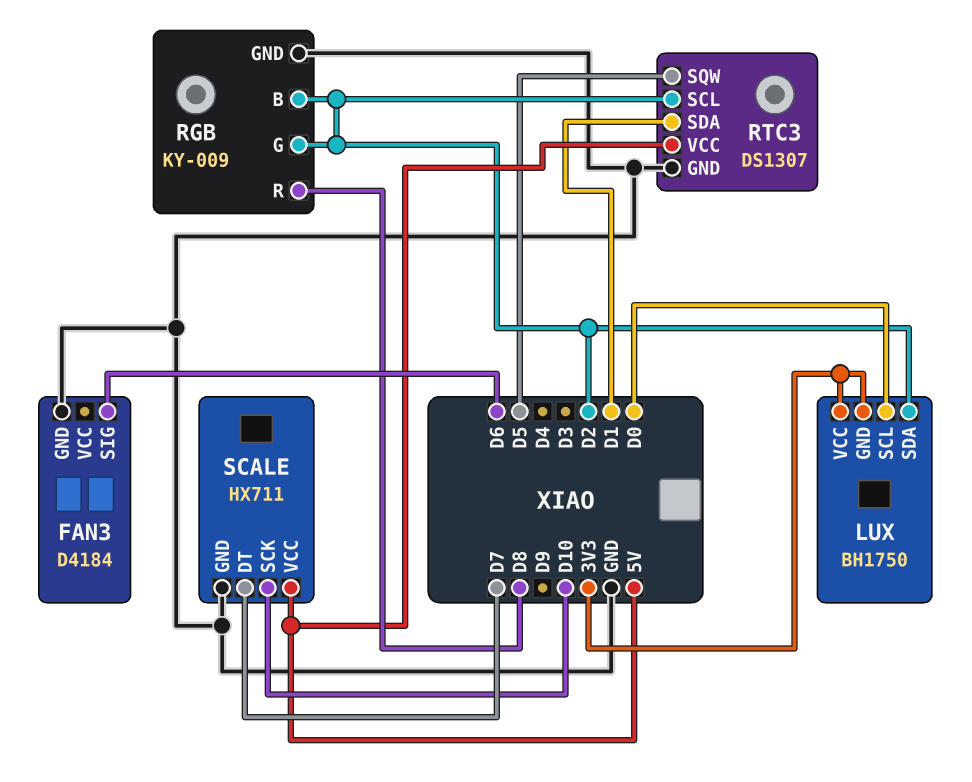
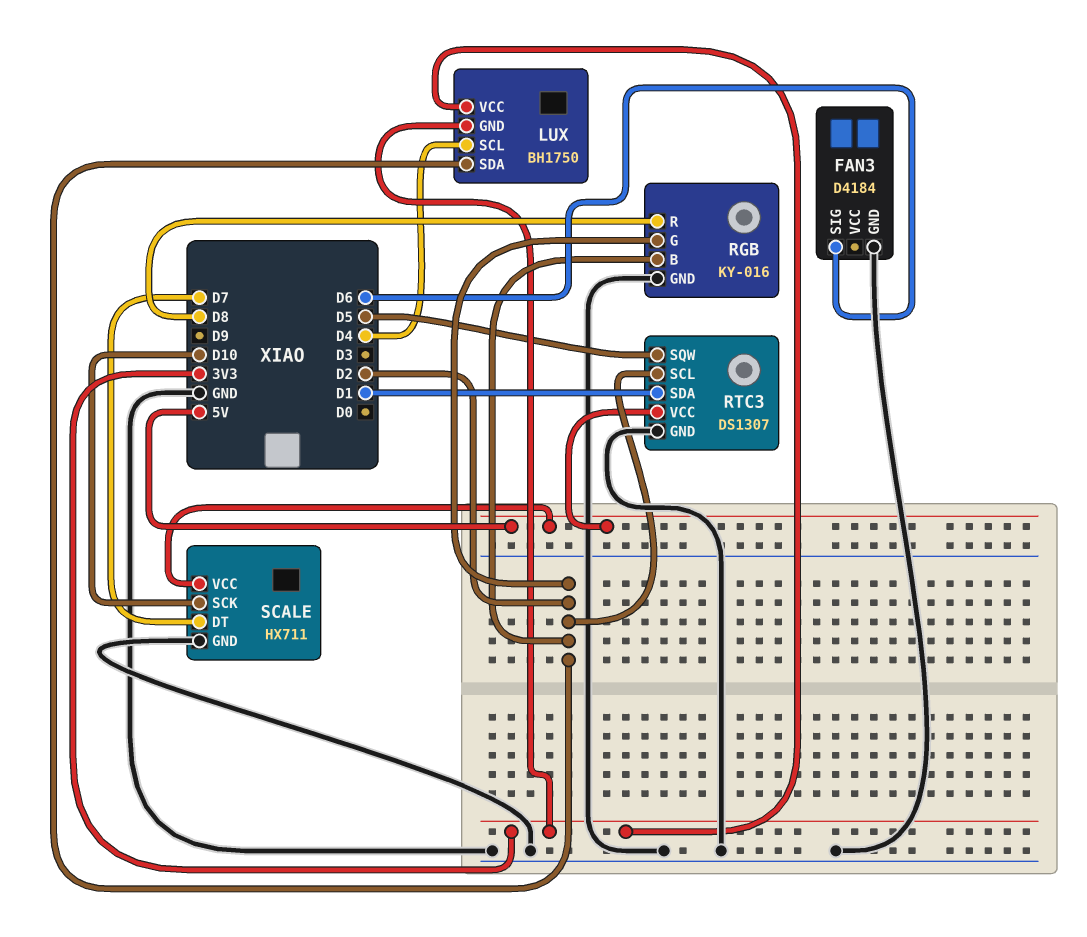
LUX pin SCL: D0 -> D4
RGB: KY-009 -> KY-016

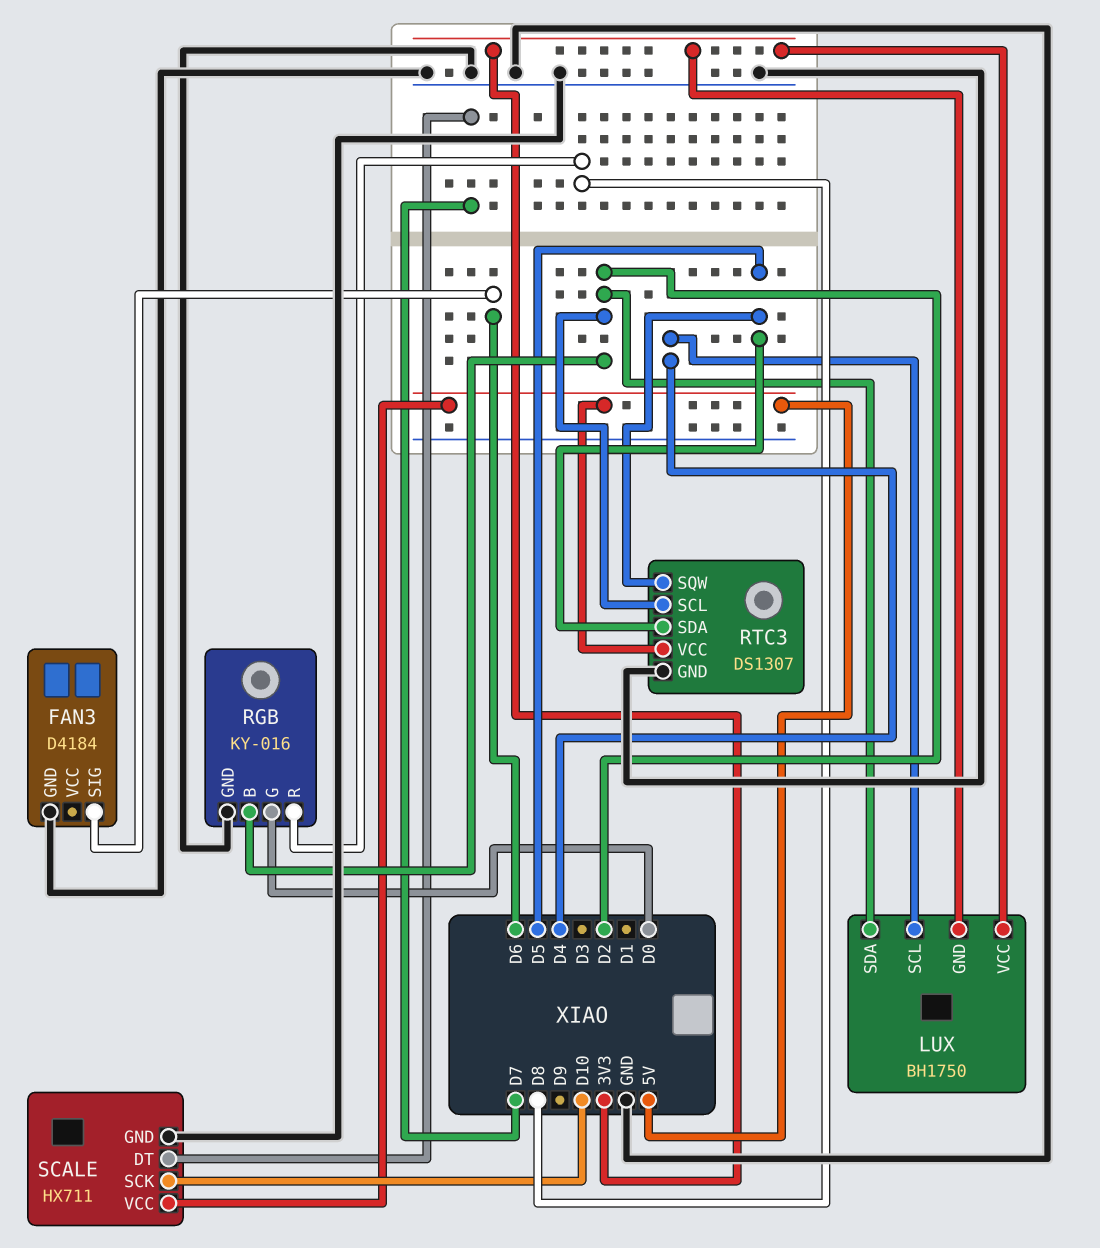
RGB pin G: D2 -> D0
RTC3 pin SDA: D1 -> D5

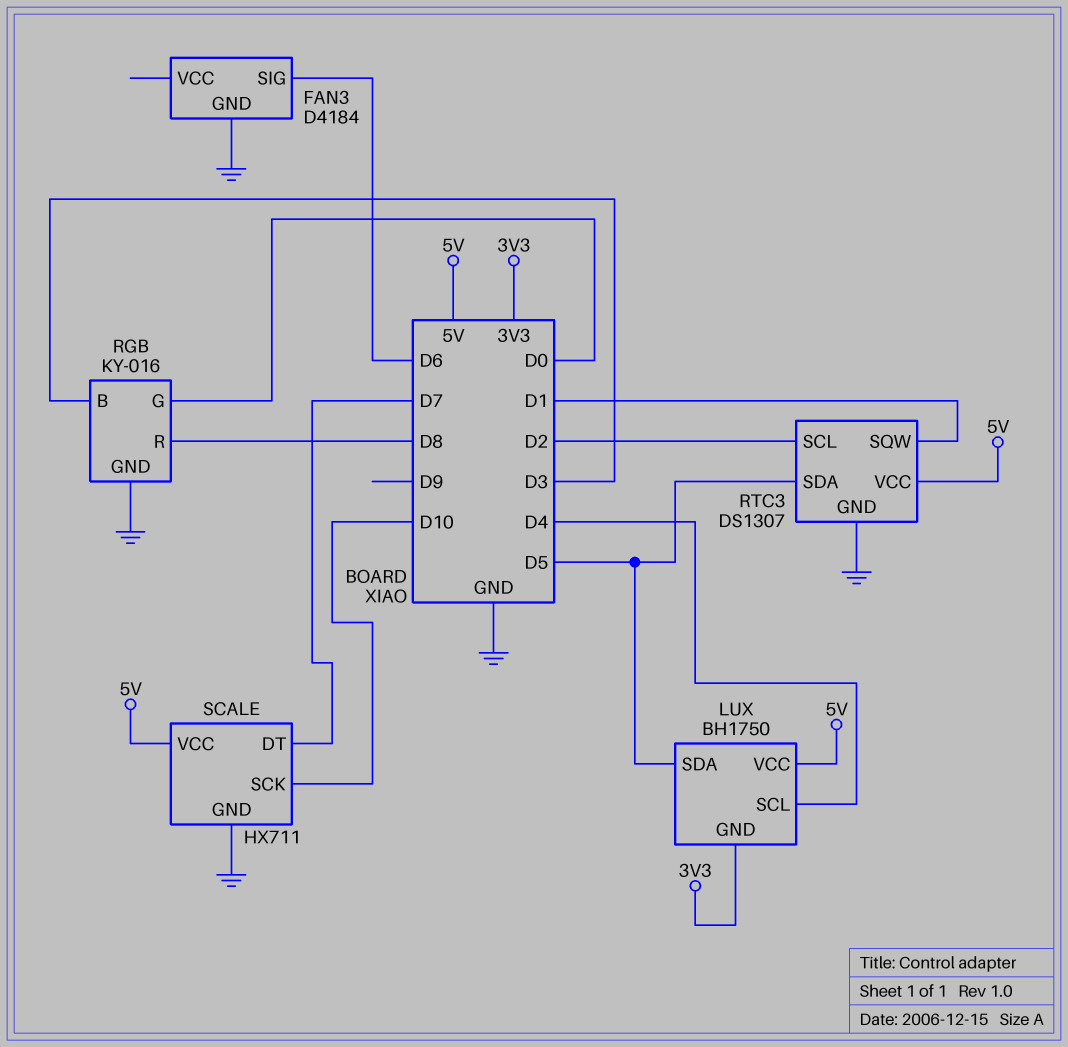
LUX pin SDA: D2 -> D5
LUX pin VCC: 3V3 -> 5V
RGB pin B: D2 -> D3
RTC3 pin SQW: D5 -> D1

